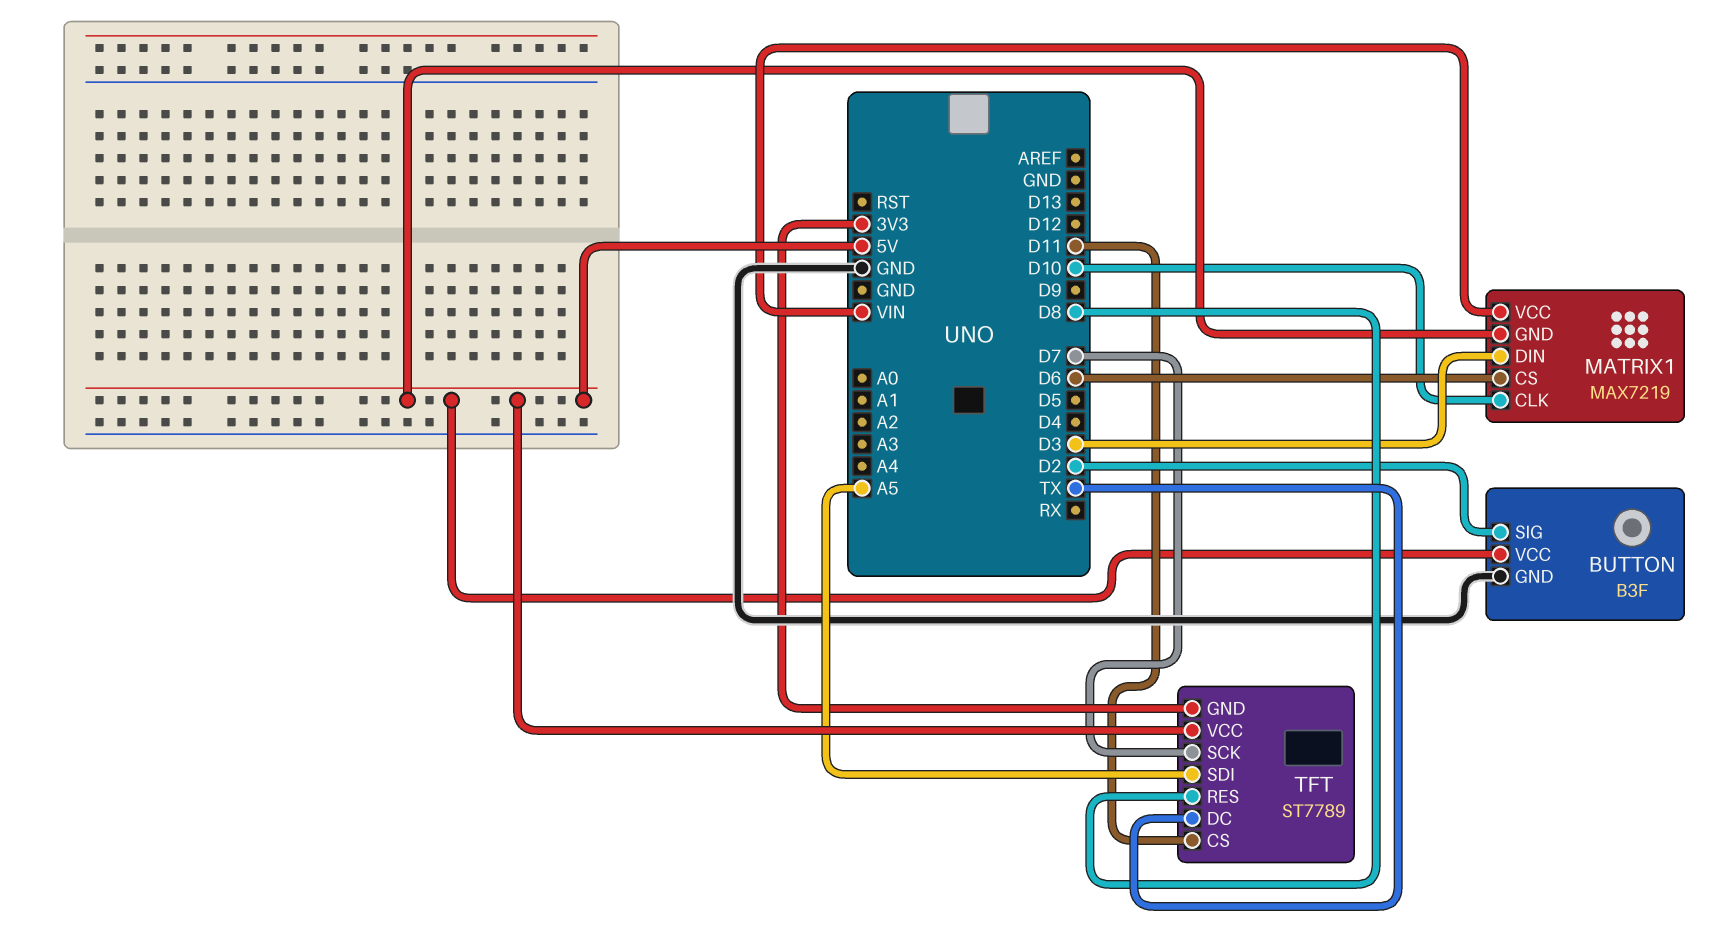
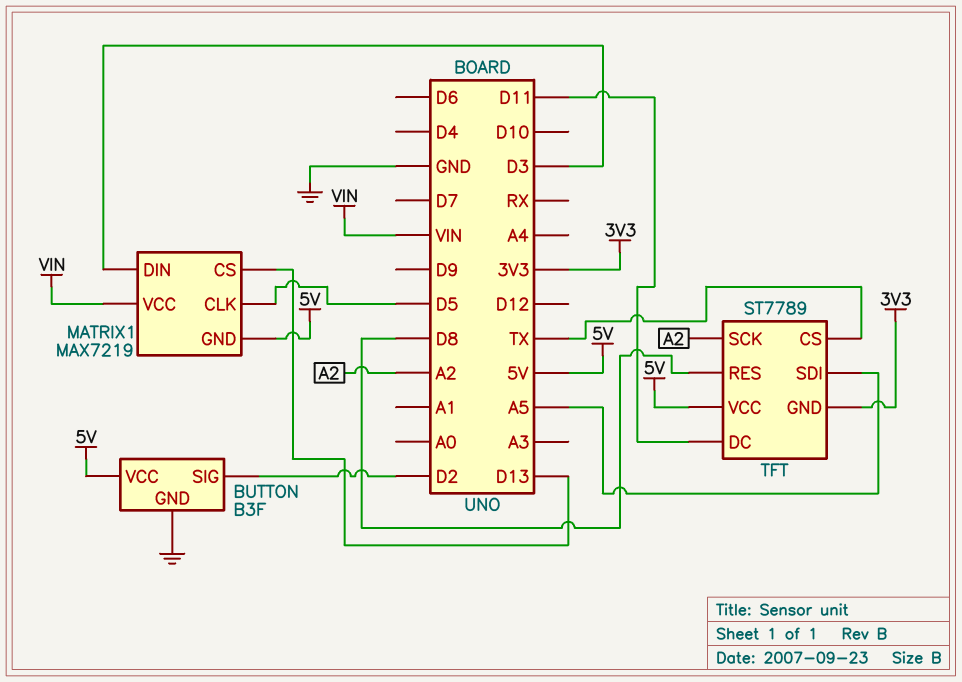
MATRIX1 pin CLK: D10 -> D5
MATRIX1 pin CS: D6 -> D13
TFT pin CS: D11 -> TX
TFT pin DC: TX -> D11
TFT pin SCK: D7 -> A2

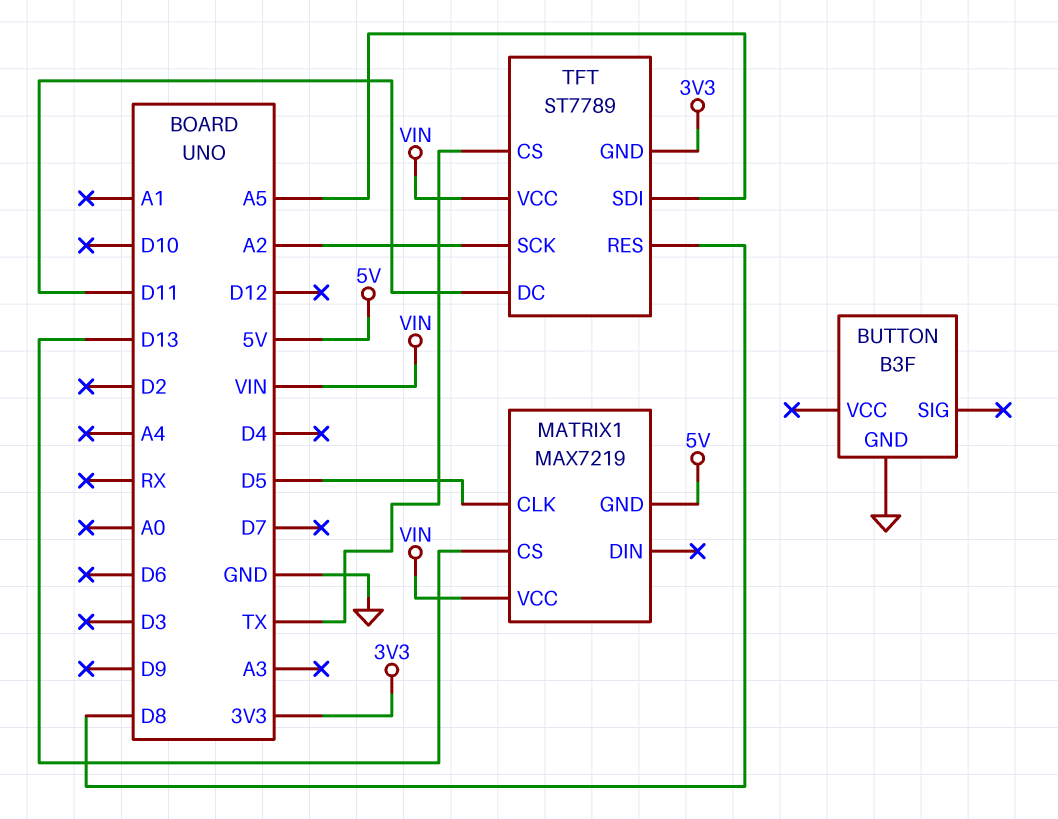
BUTTON pin SIG: D2 -> none
BUTTON pin VCC: 5V -> none
MATRIX1 pin DIN: D3 -> none
TFT pin VCC: 5V -> VIN

